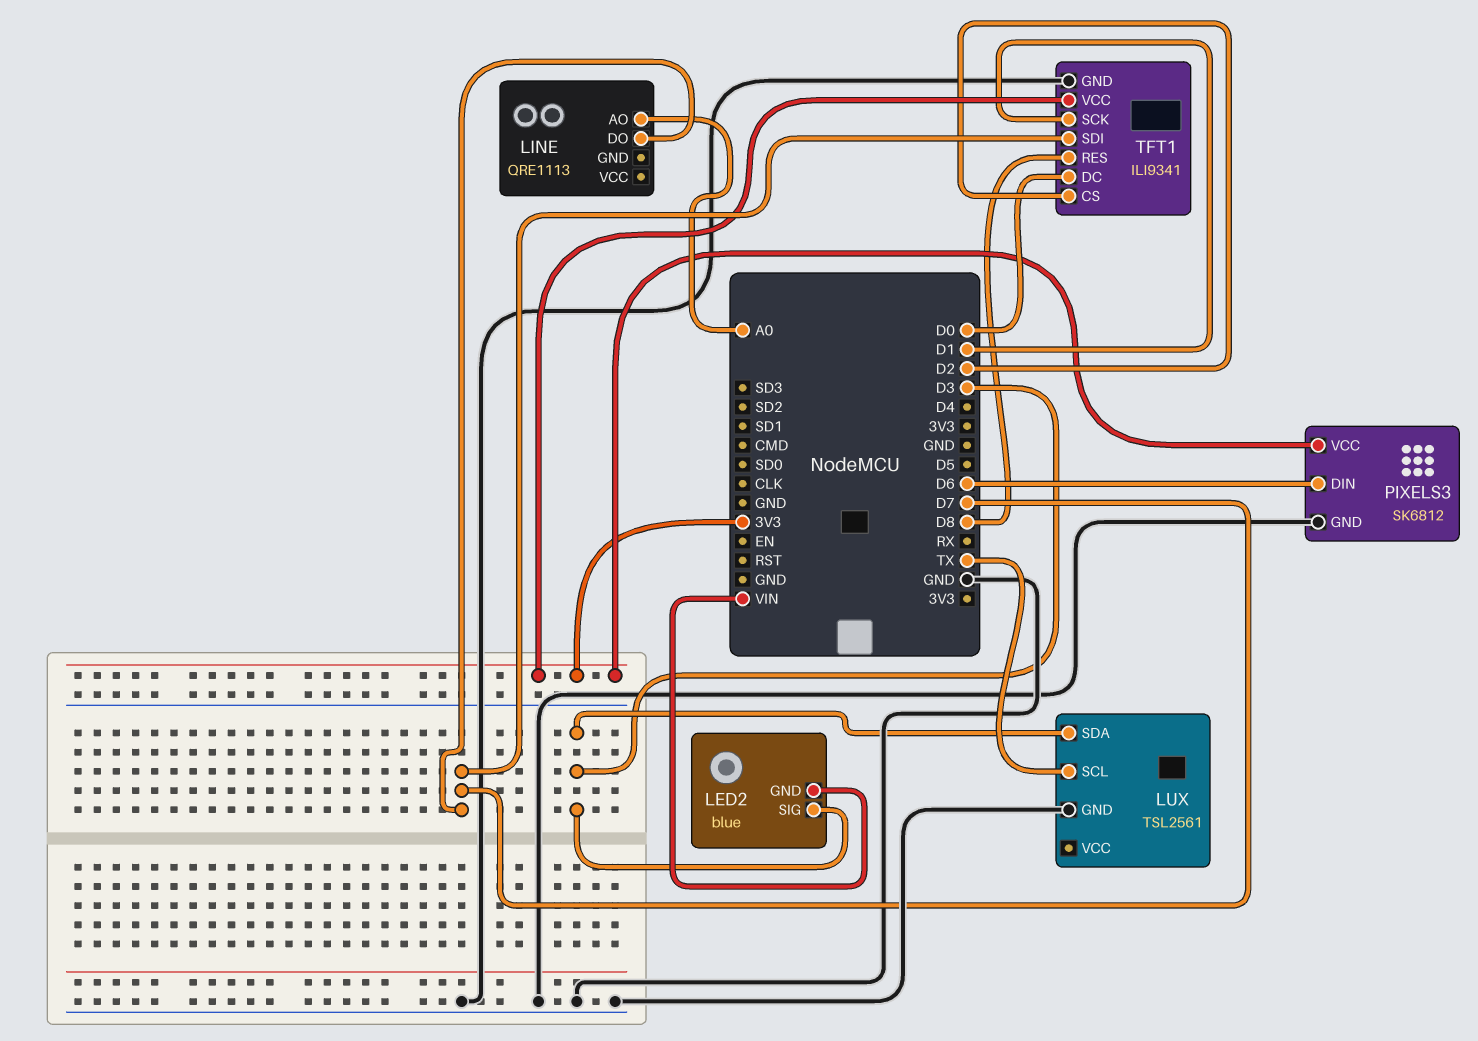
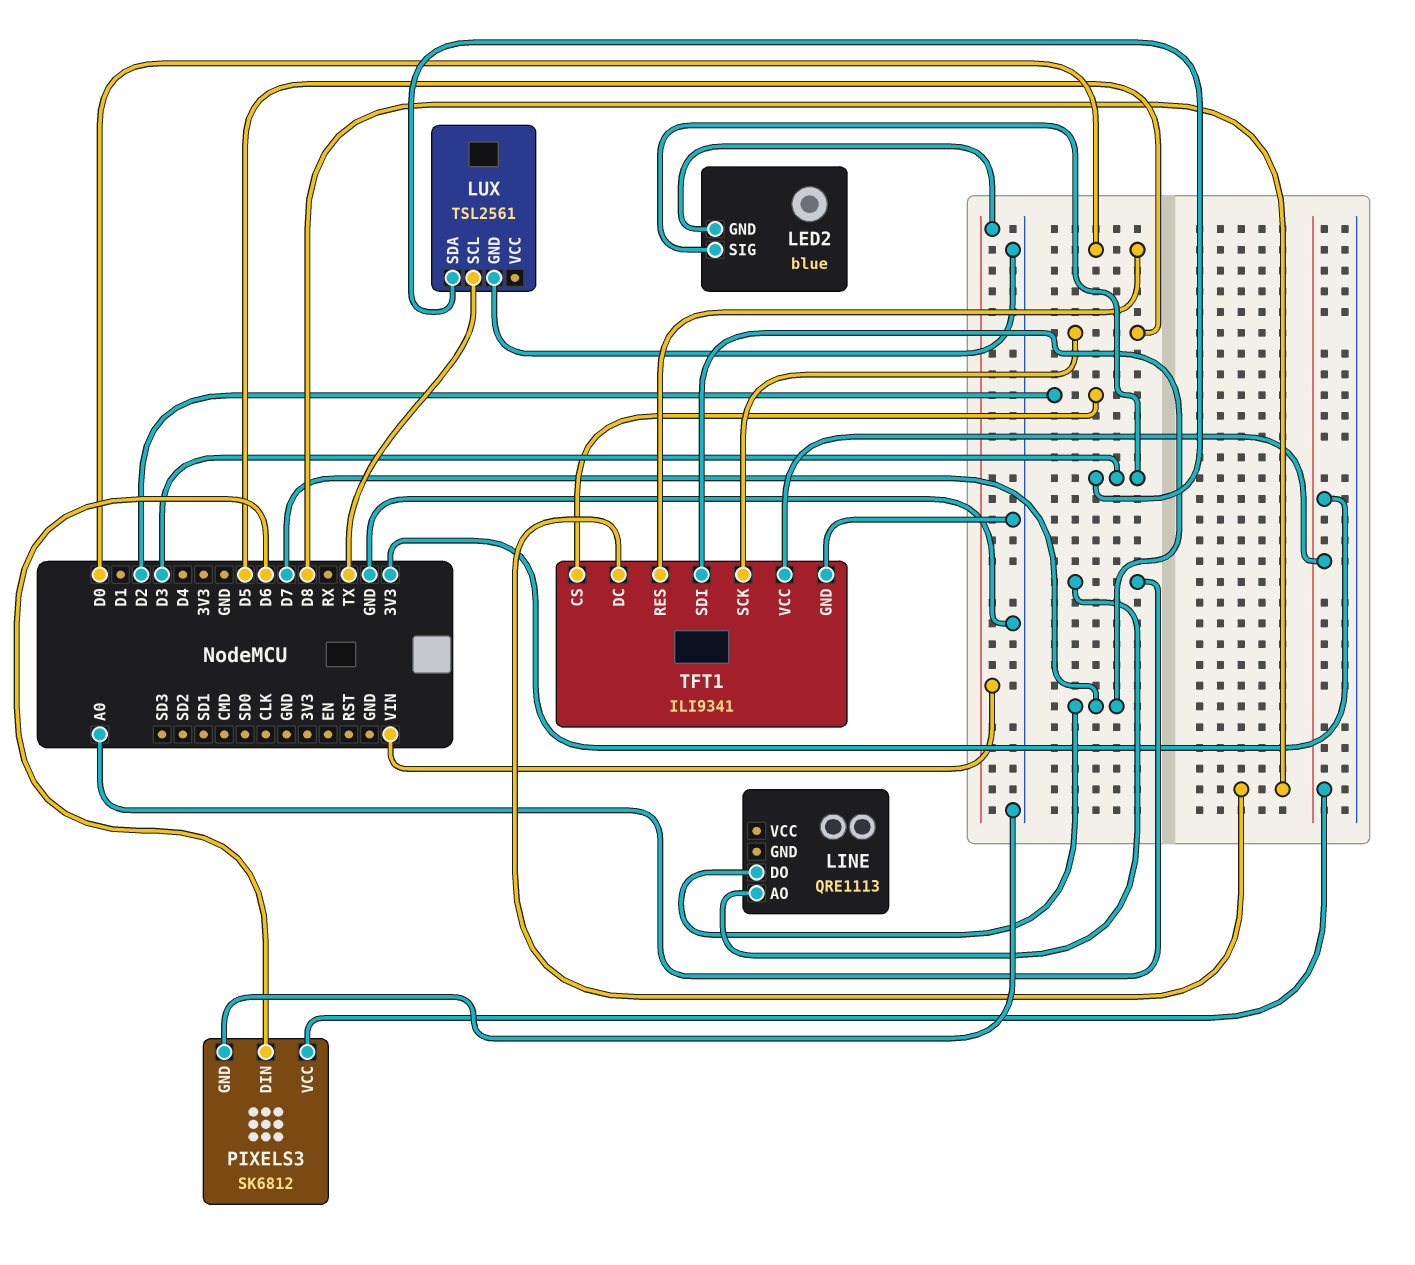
TFT1 pin DC: D0 -> D8
TFT1 pin RES: D8 -> D0
TFT1 pin SCK: D1 -> D5

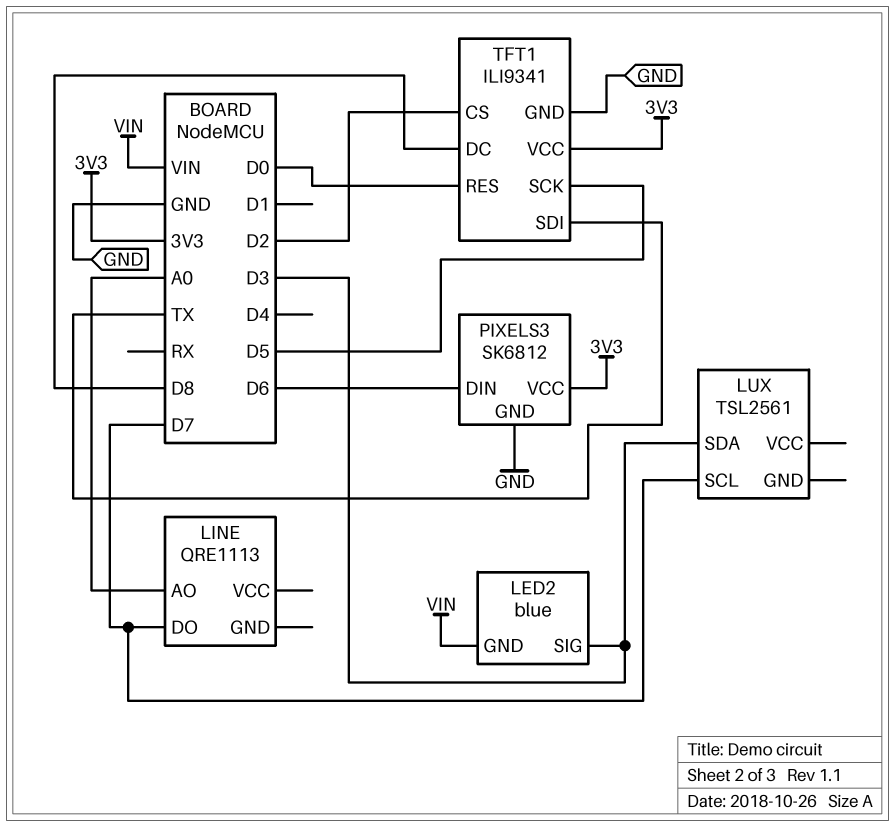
LUX pin GND: GND -> none
LUX pin SCL: TX -> D7
TFT1 pin SDI: D7 -> TX

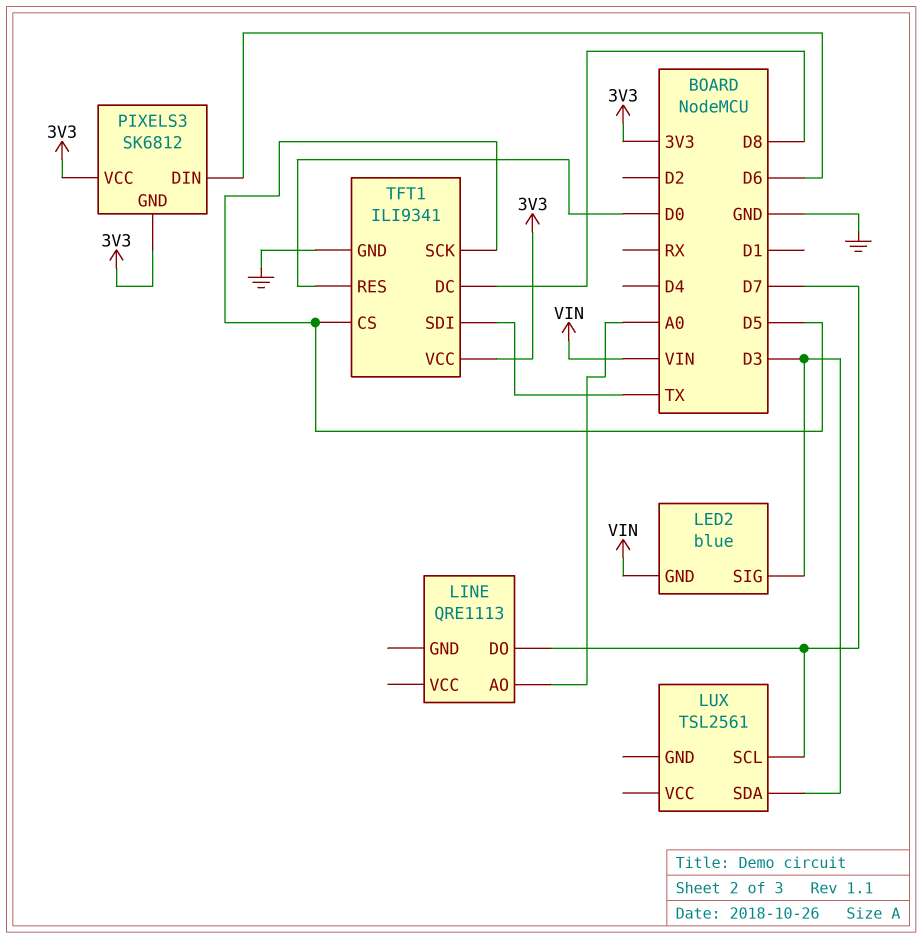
PIXELS3 pin GND: GND -> 3V3
TFT1 pin CS: D2 -> D5

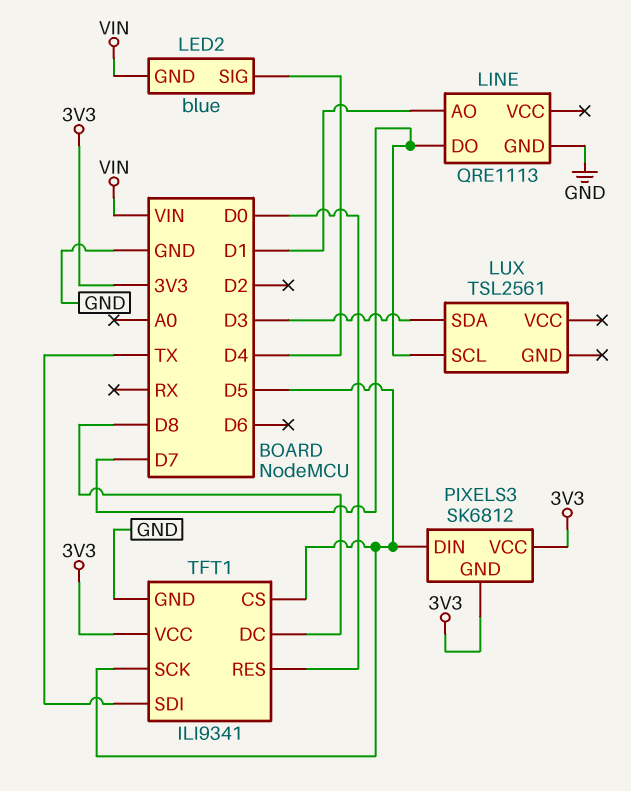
LED2 pin SIG: D3 -> D4
LINE pin AO: A0 -> D1
LINE pin GND: none -> GND
PIXELS3 pin DIN: D6 -> D5

